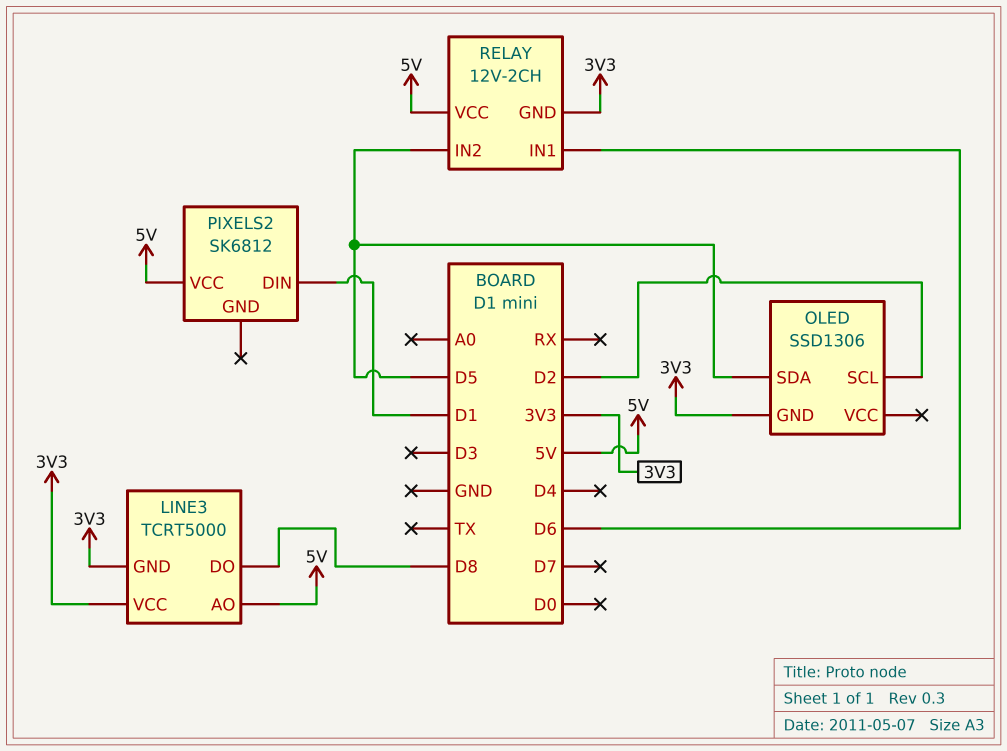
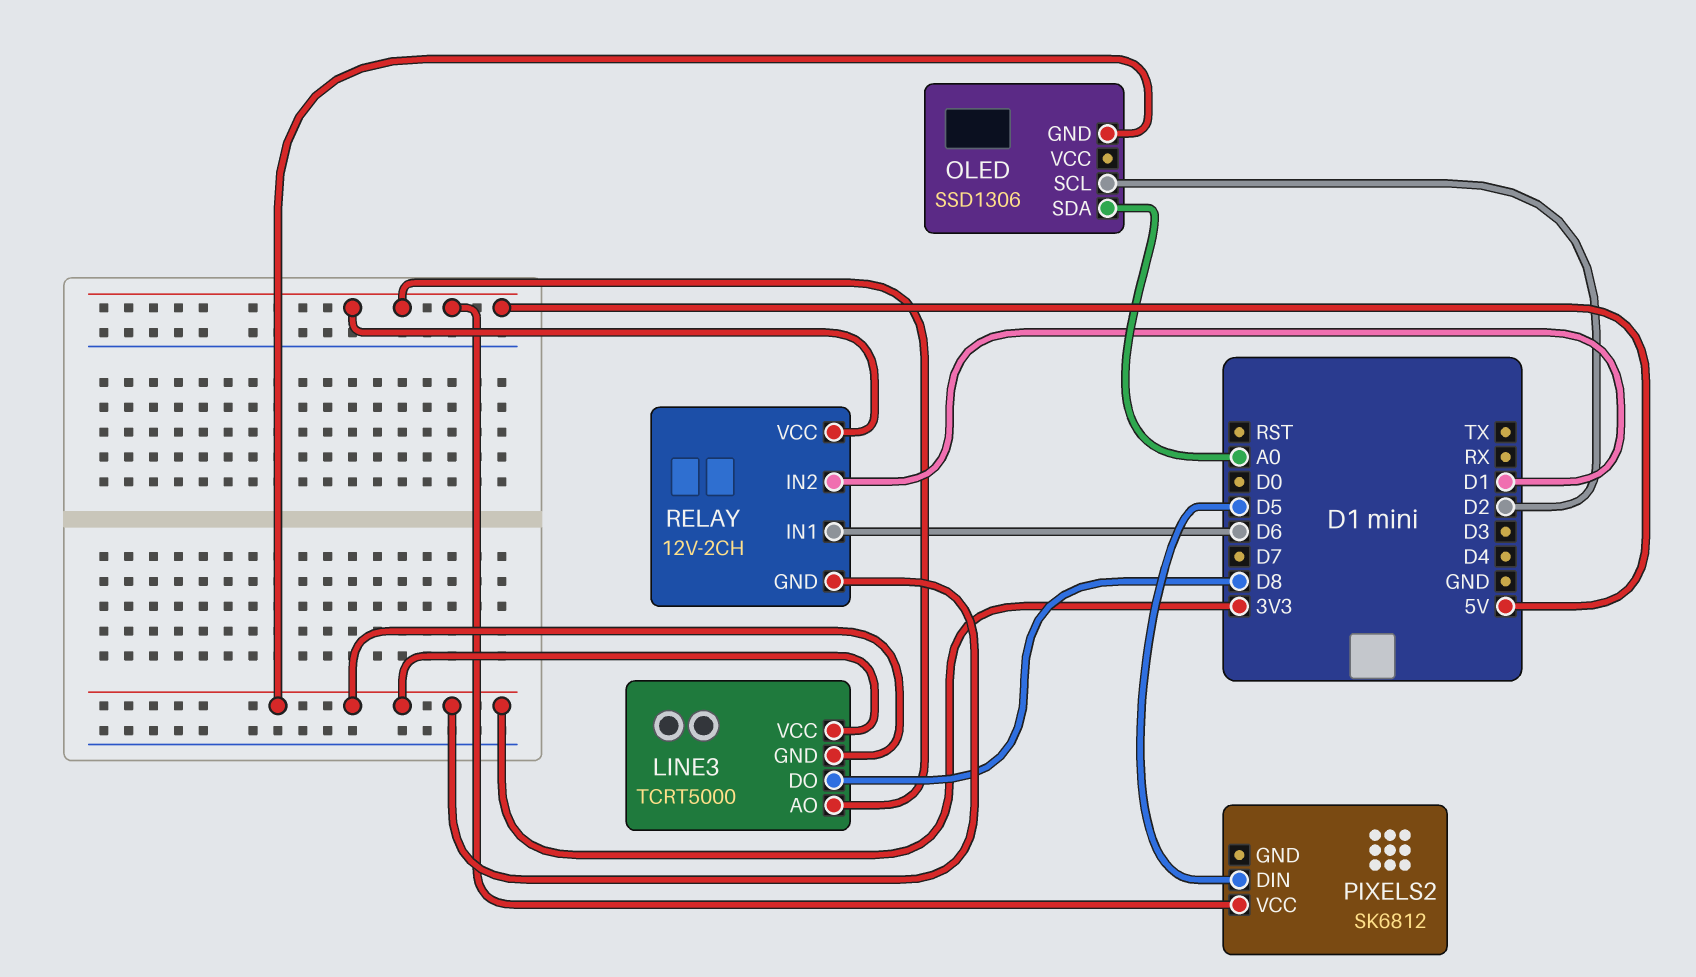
OLED pin SDA: D5 -> A0
PIXELS2 pin DIN: D1 -> D5
RELAY pin IN2: D5 -> D1

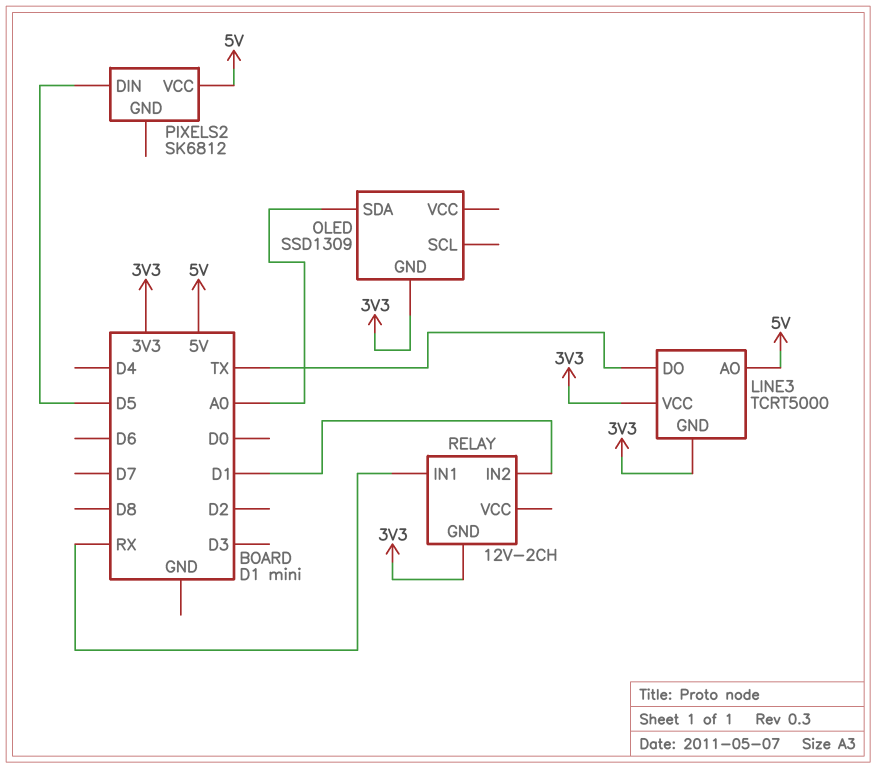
LINE3 pin DO: D8 -> TX
OLED: SSD1306 -> SSD1309
OLED pin SCL: D2 -> none
RELAY pin IN1: D6 -> RX
RELAY pin VCC: 5V -> none

